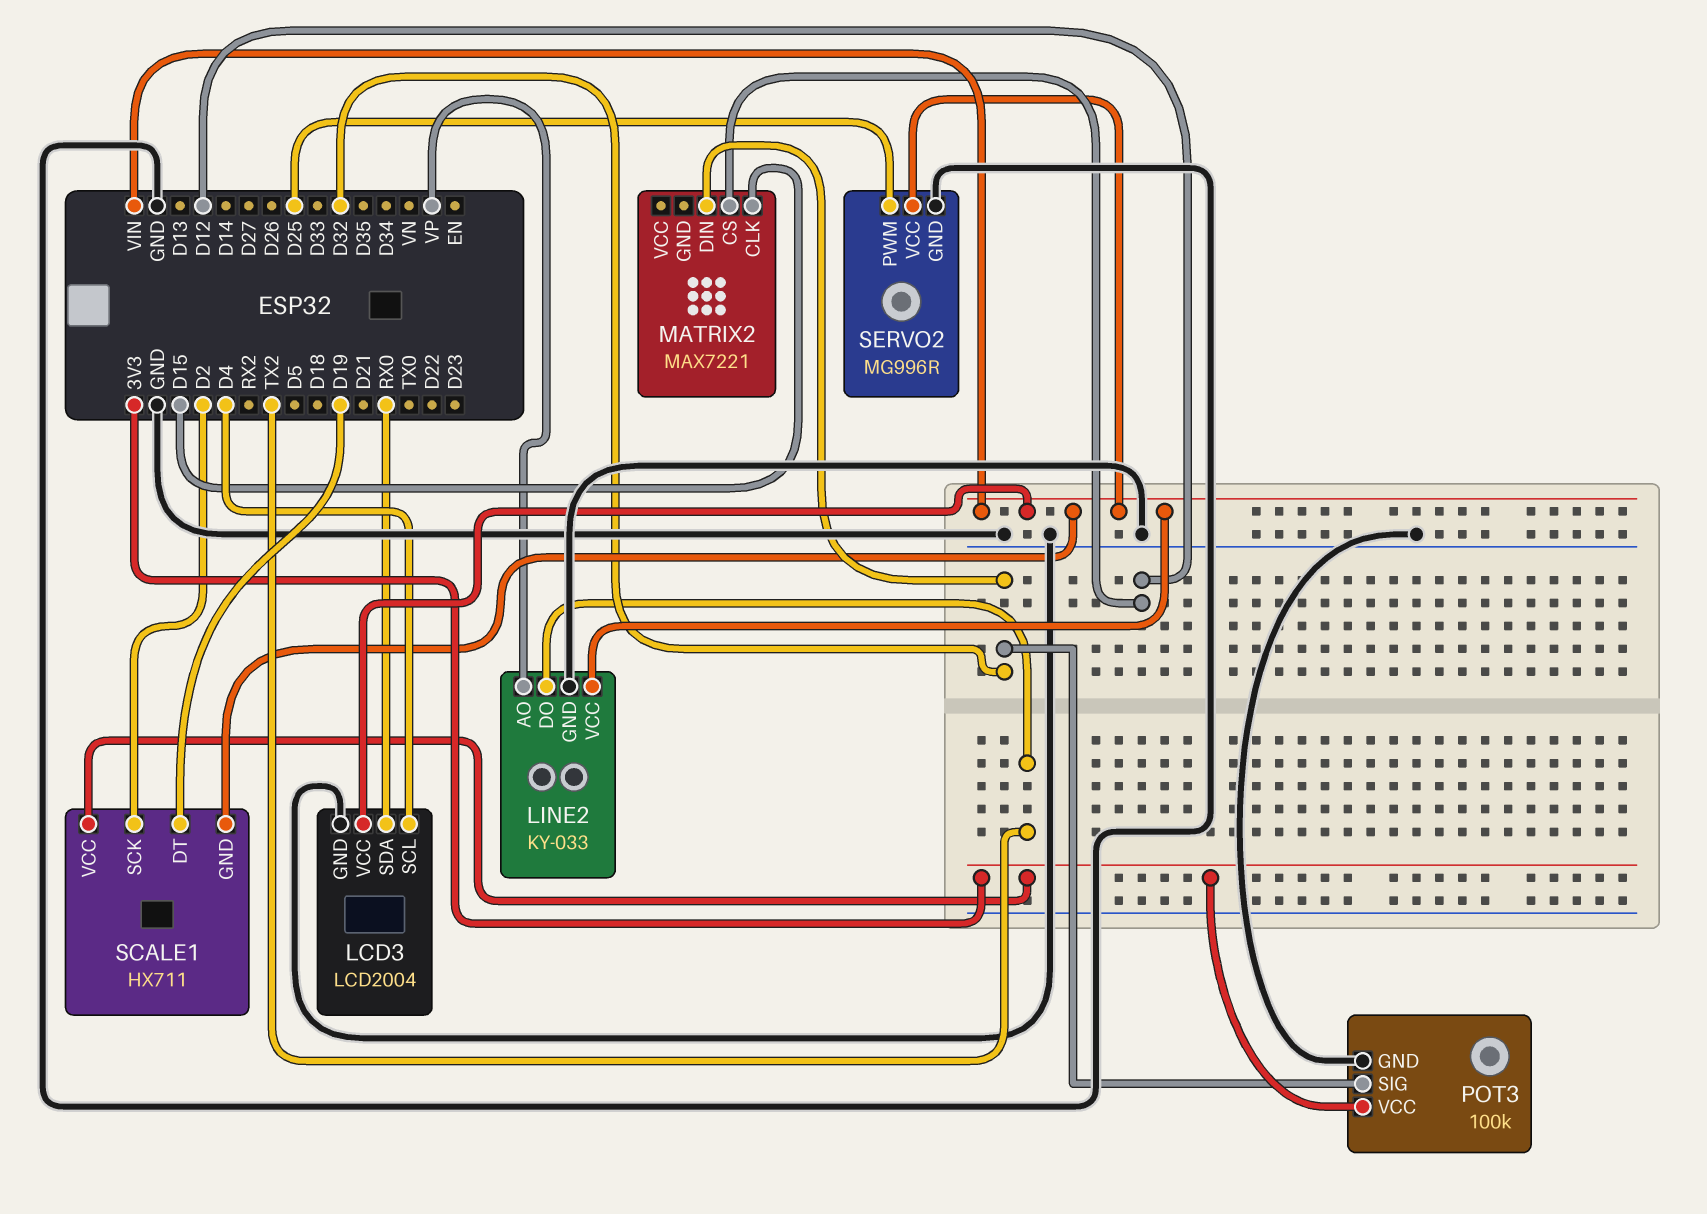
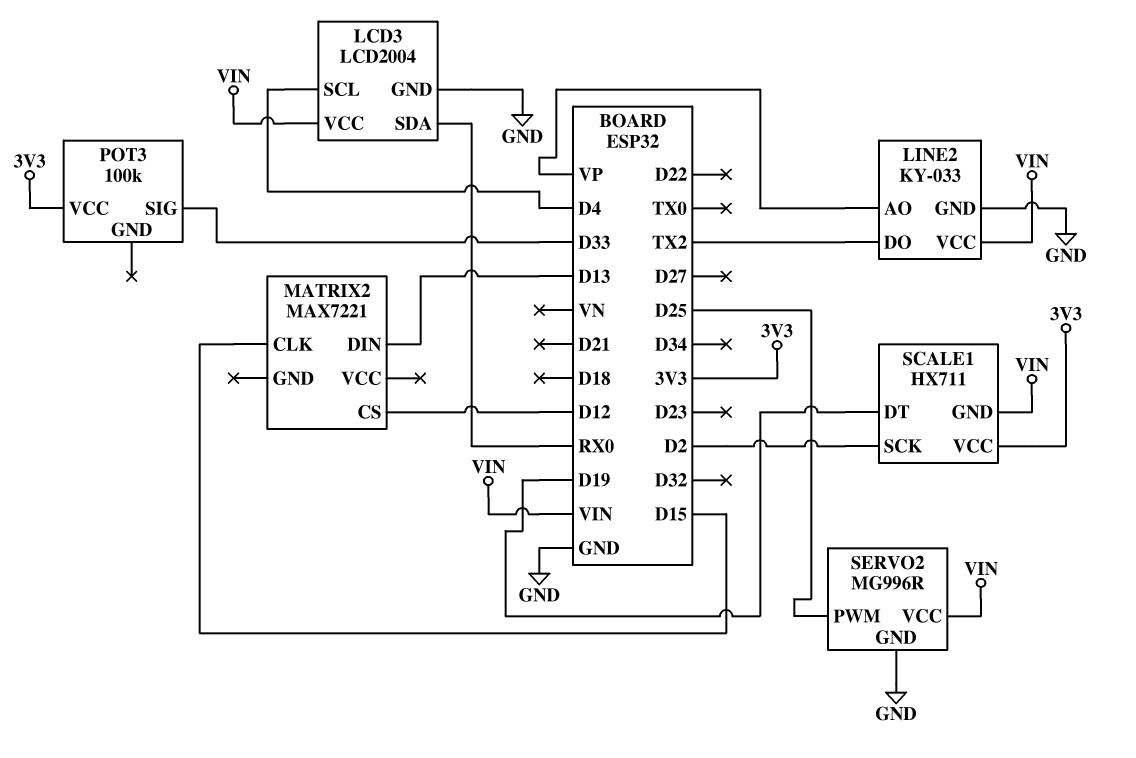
MATRIX2 pin DIN: D32 -> D13
POT3 pin GND: GND -> none
POT3 pin SIG: D32 -> D33

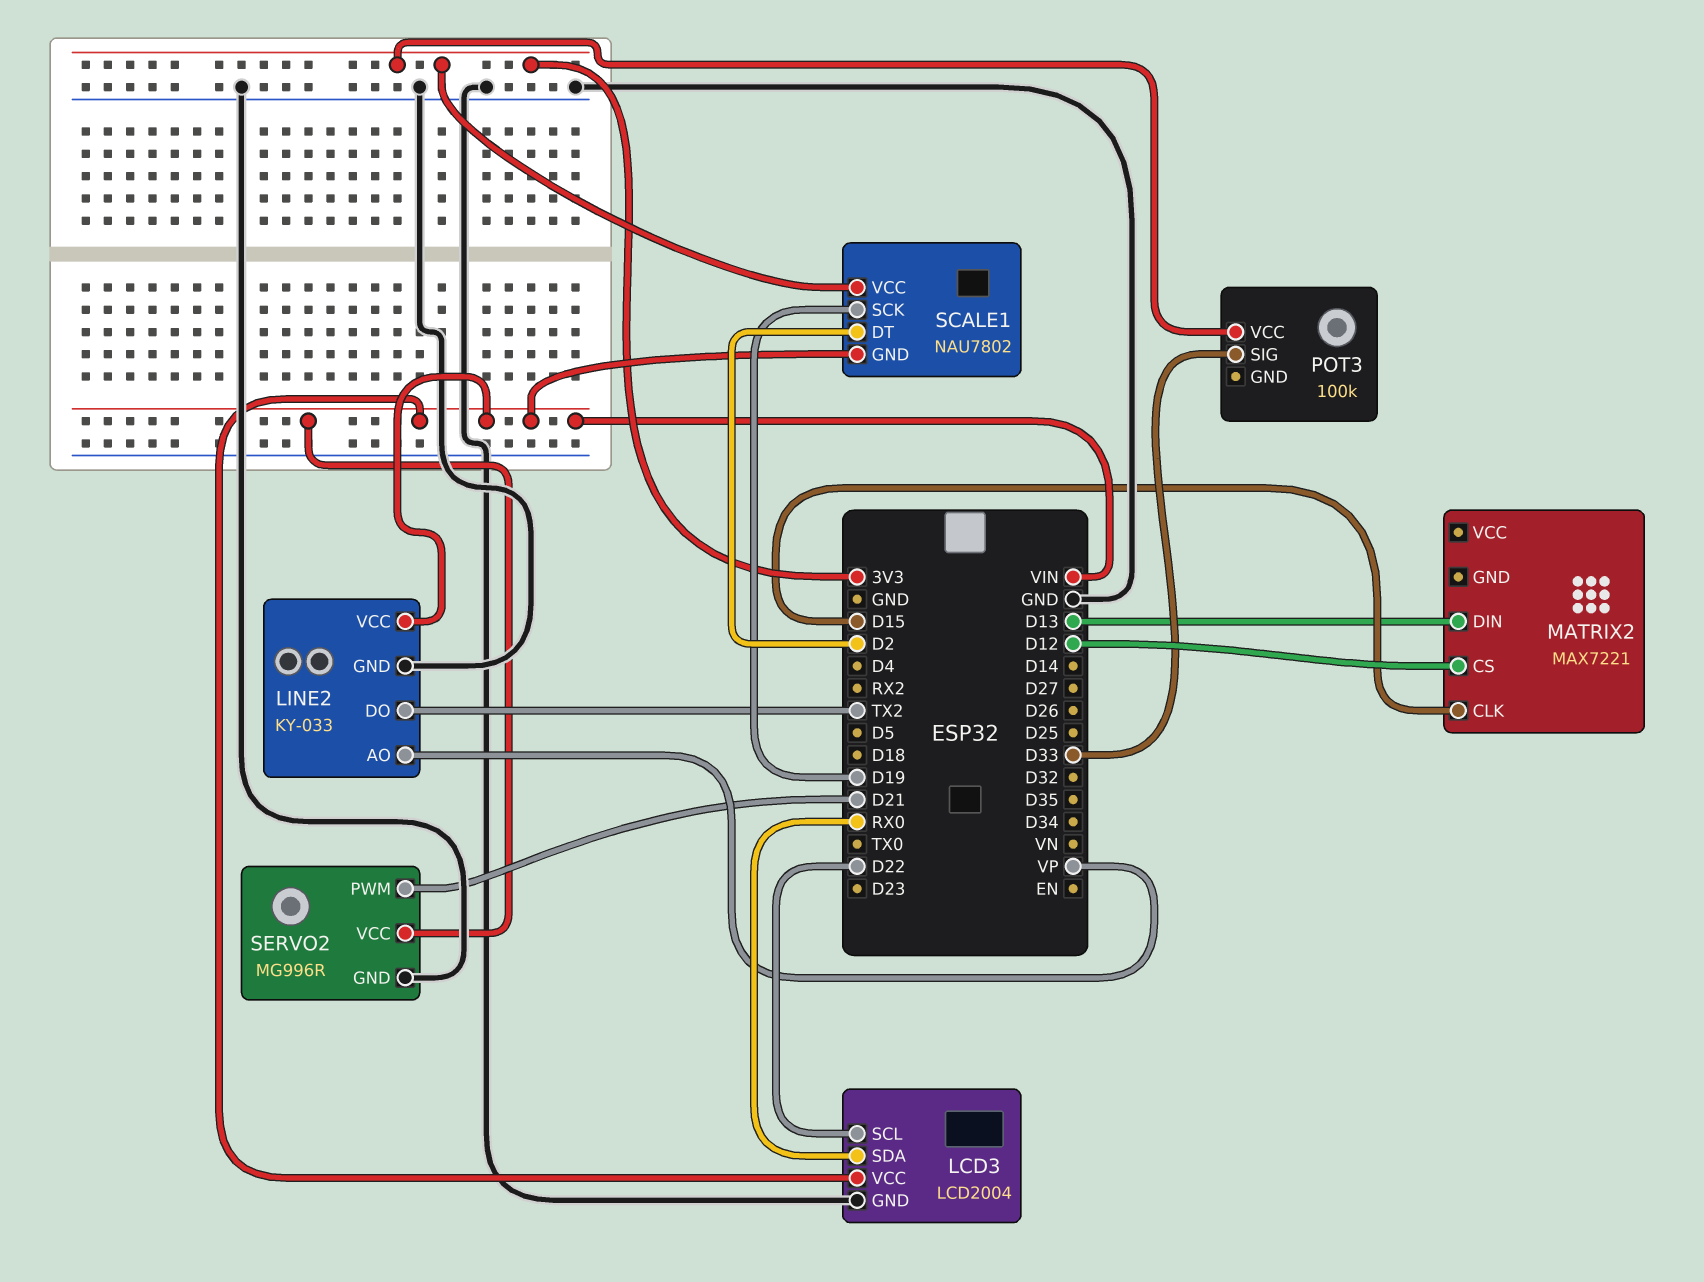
LCD3 pin SCL: D4 -> D22
SCALE1: HX711 -> NAU7802
SCALE1 pin DT: D19 -> D2
SCALE1 pin SCK: D2 -> D19
SERVO2 pin PWM: D25 -> D21

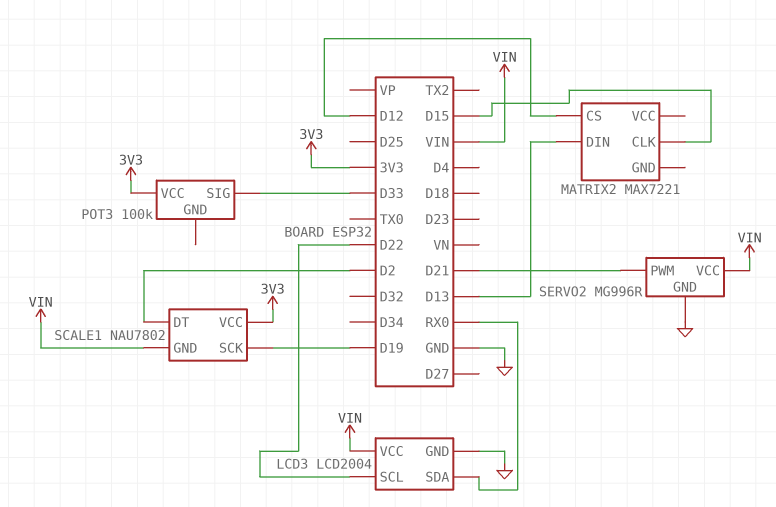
LINE2: KY-033 -> none
LINE2 pin AO: VP -> none
LINE2 pin DO: TX2 -> none
LINE2 pin GND: GND -> none
LINE2 pin VCC: VIN -> none

